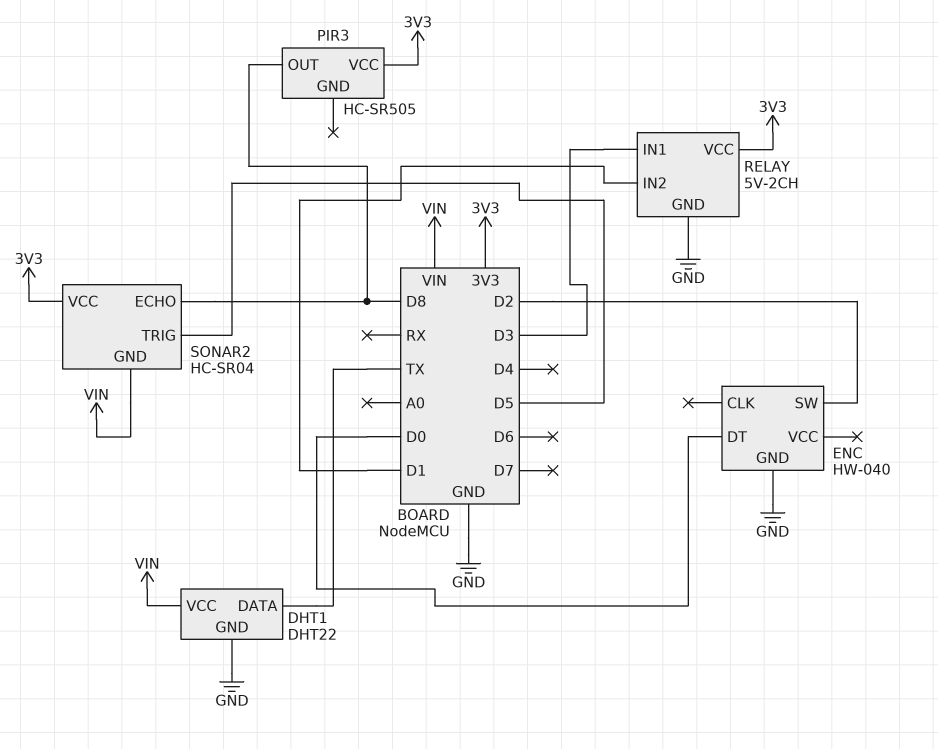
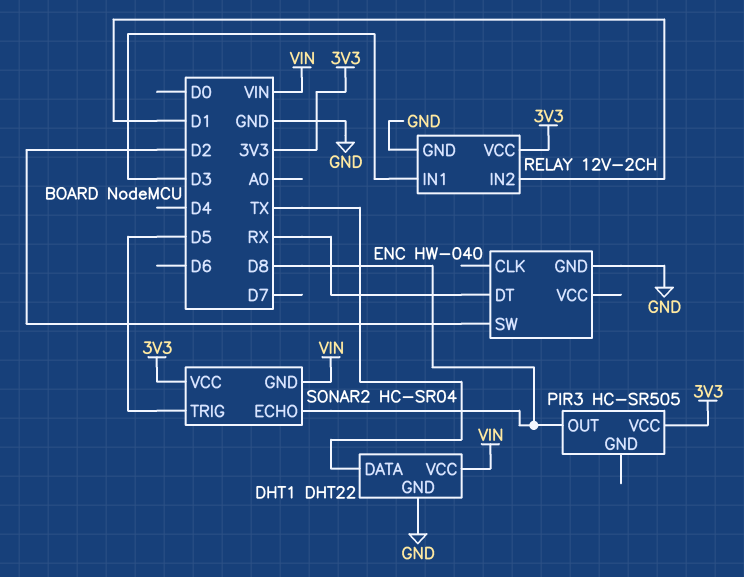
ENC pin DT: D0 -> RX
RELAY: 5V-2CH -> 12V-2CH

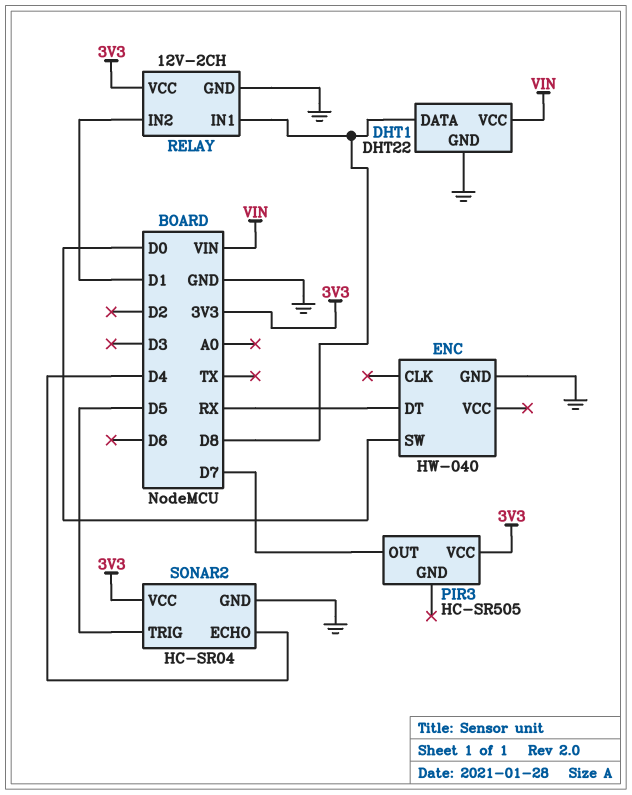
DHT1 pin DATA: TX -> D8
ENC pin SW: D2 -> D0
PIR3 pin OUT: D8 -> D7
RELAY pin IN1: D3 -> D8
SONAR2 pin ECHO: D8 -> D4
SONAR2 pin GND: VIN -> GND

